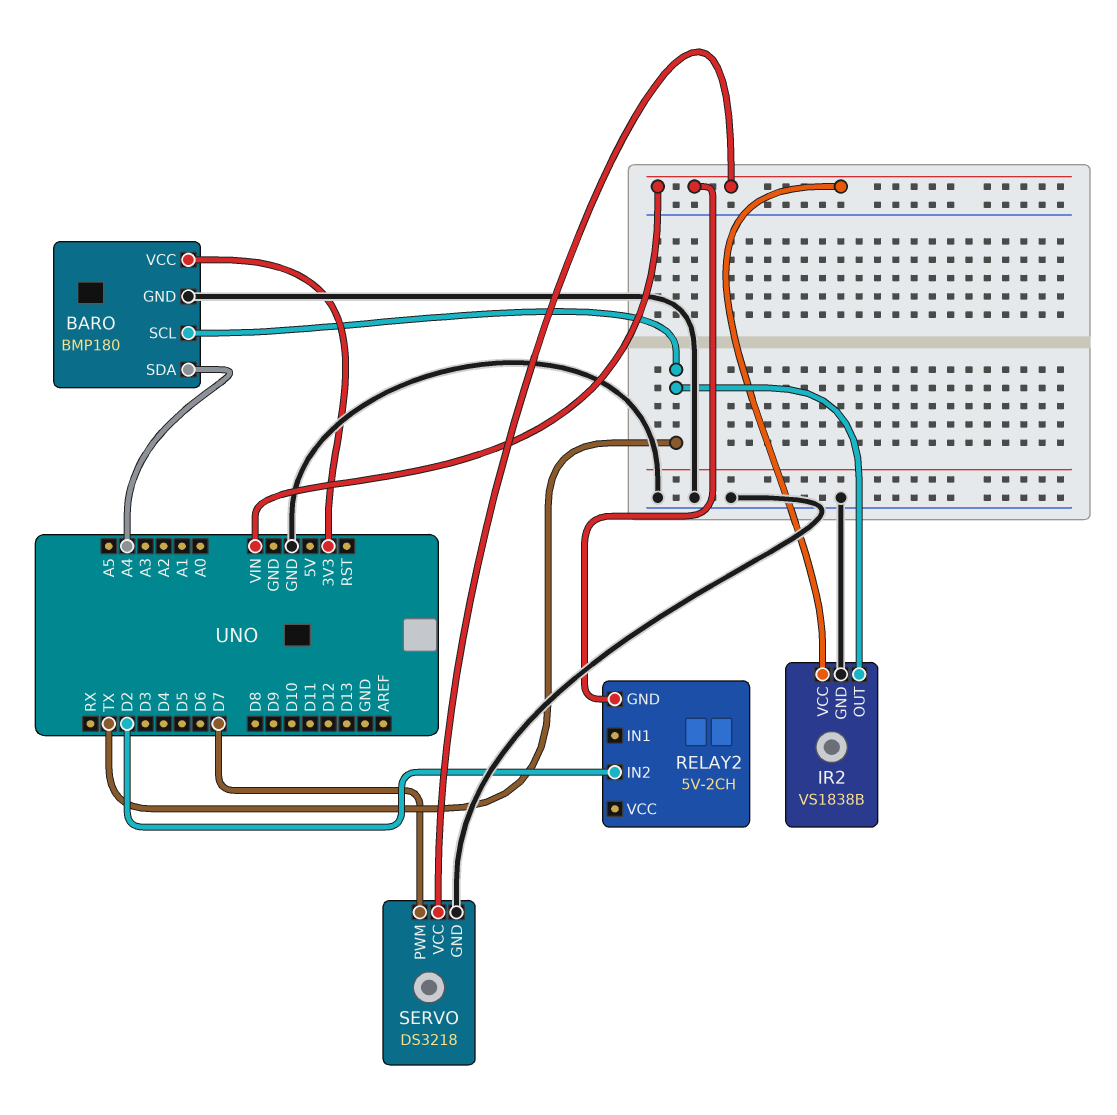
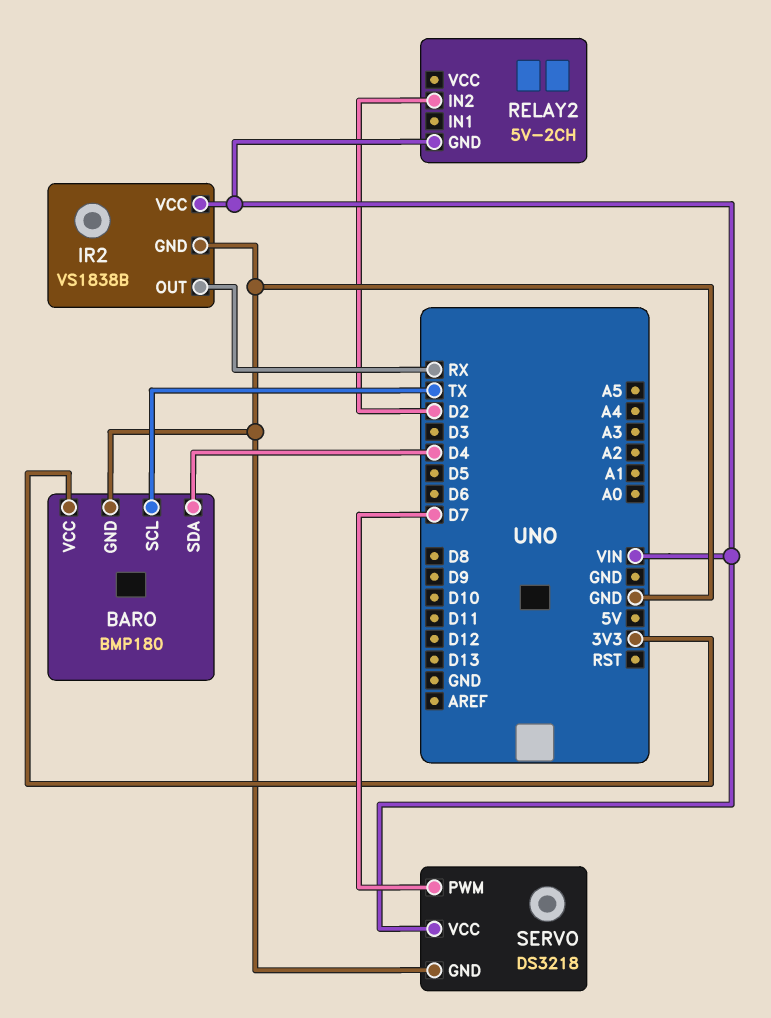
BARO pin SDA: A4 -> D4
IR2 pin OUT: TX -> RX

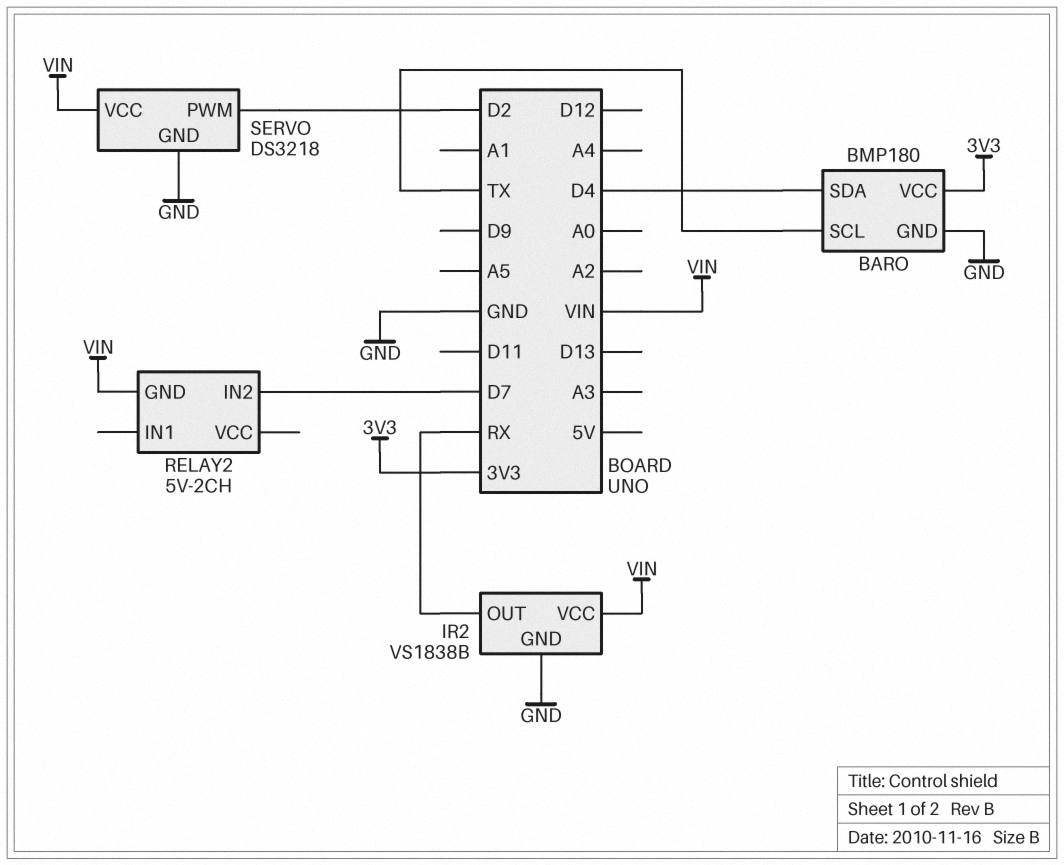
RELAY2 pin IN2: D2 -> D7
SERVO pin PWM: D7 -> D2

